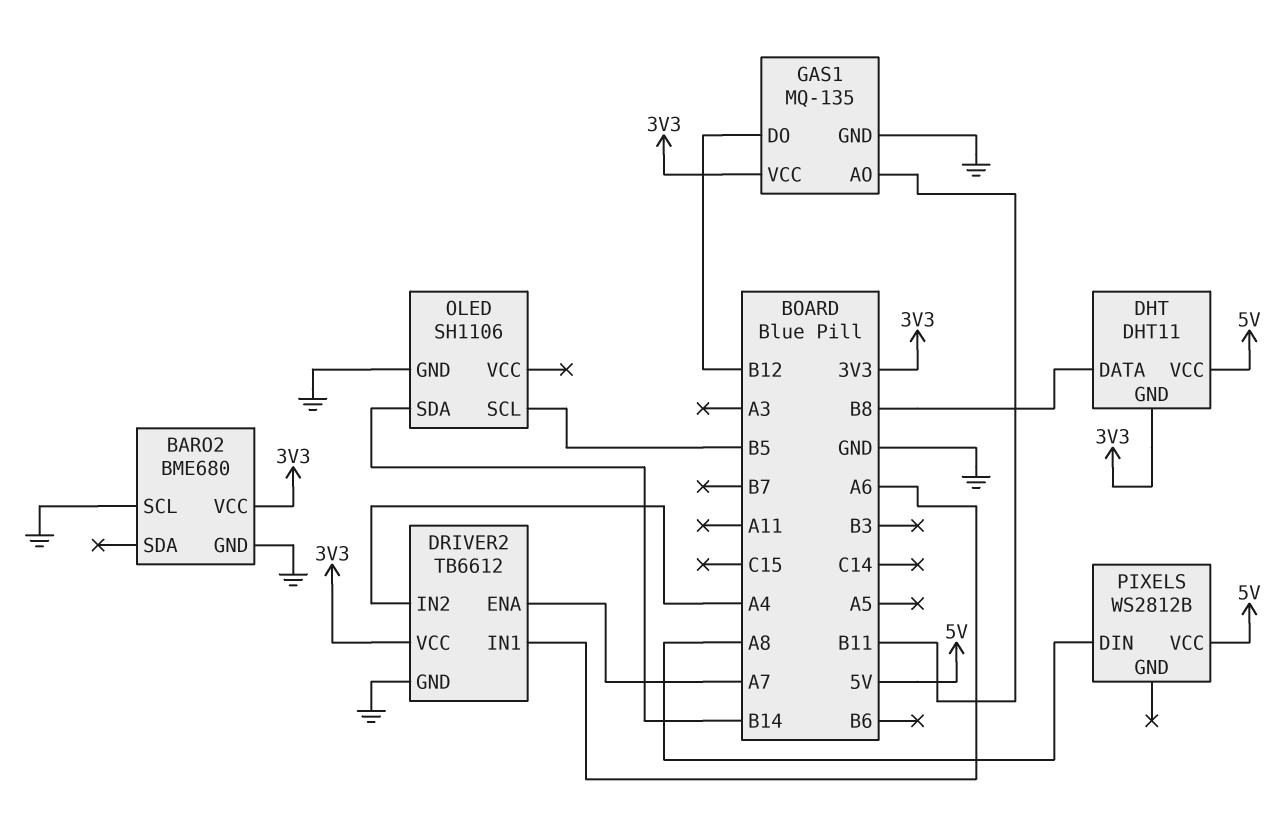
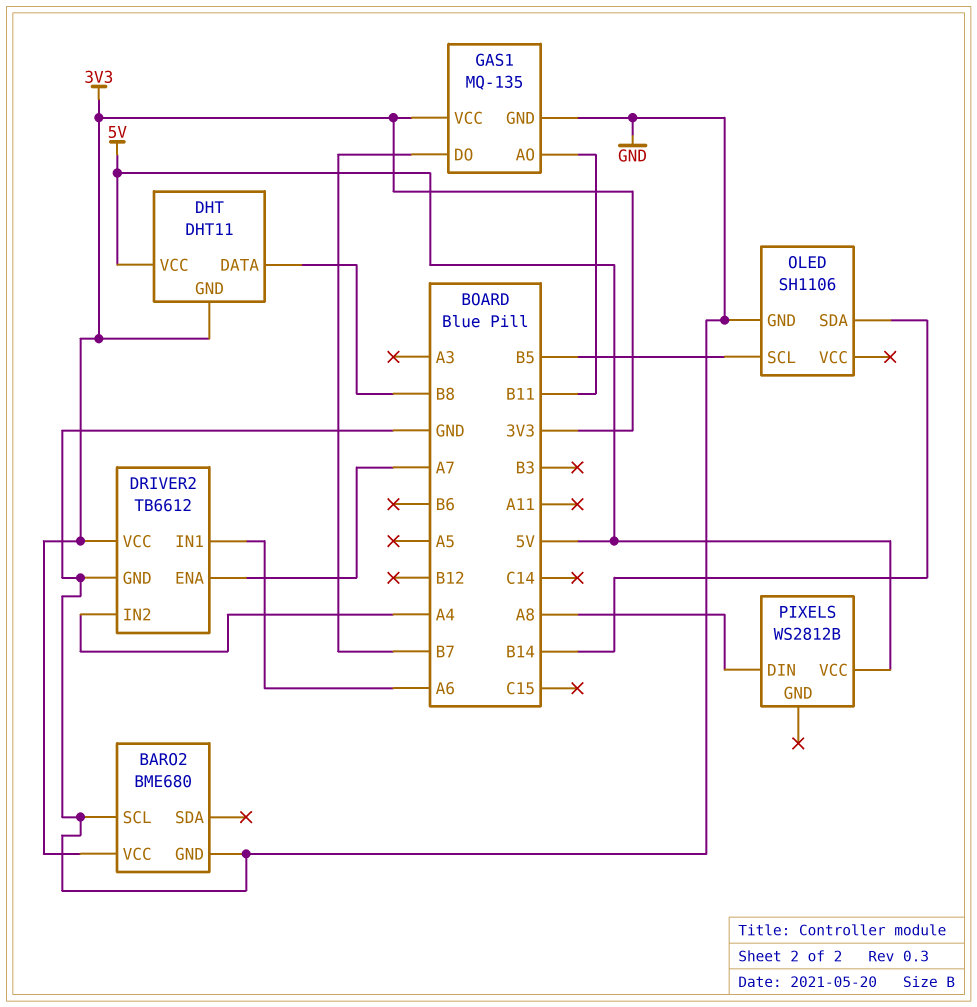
GAS1 pin DO: B12 -> B7

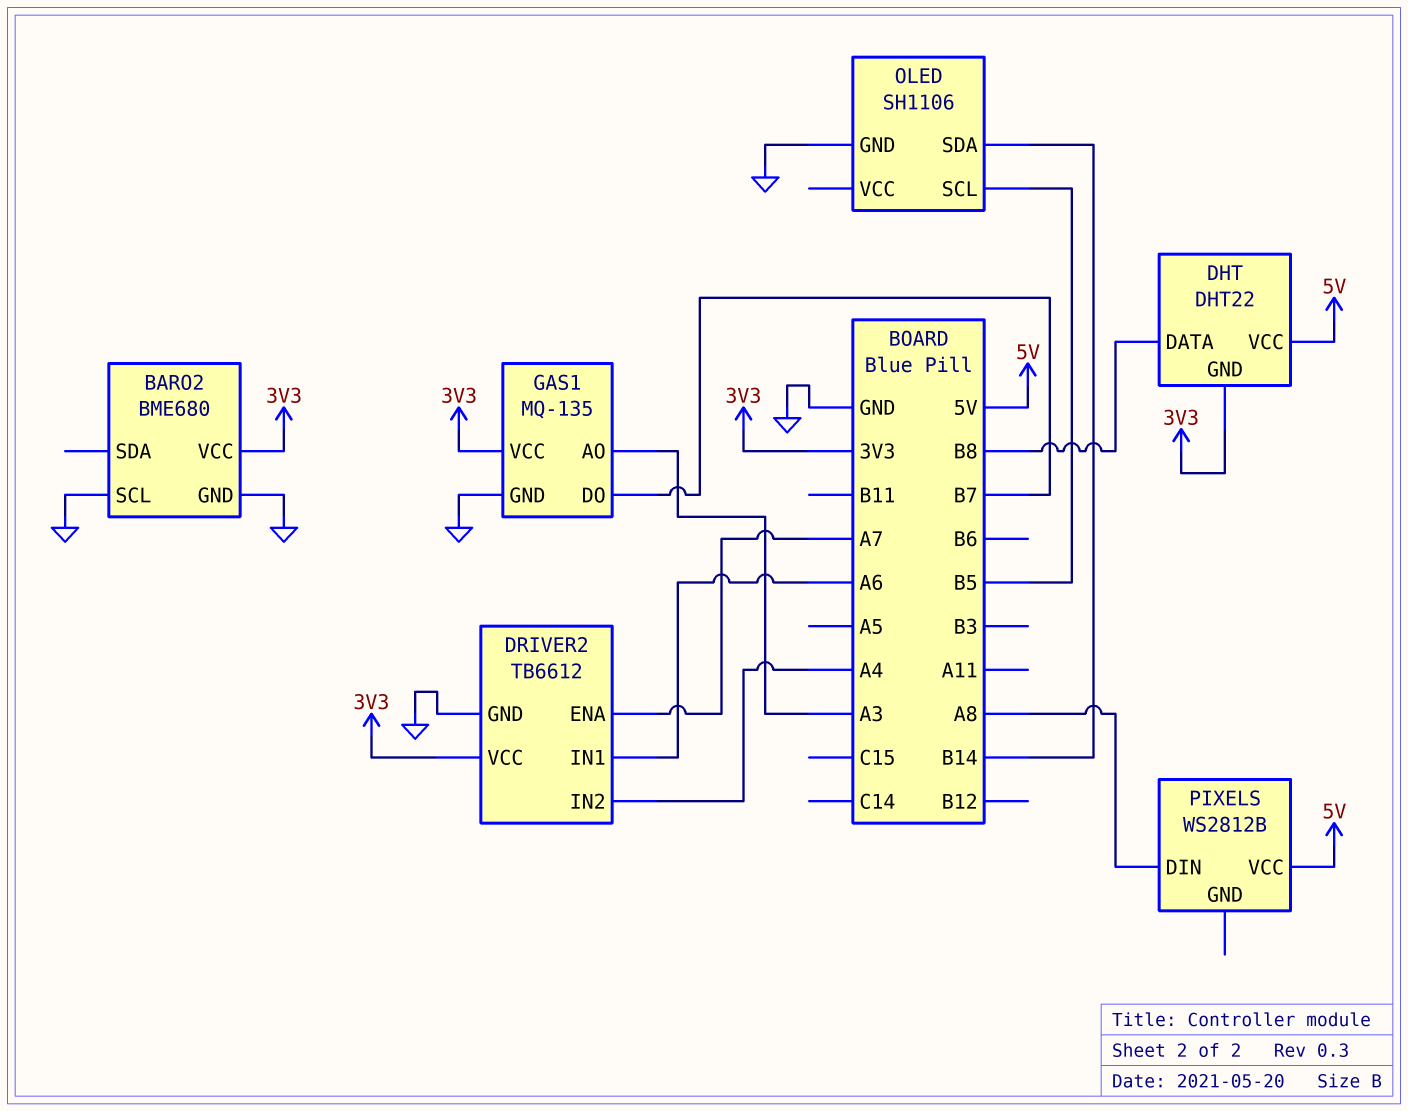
DHT: DHT11 -> DHT22
GAS1 pin AO: B11 -> A3

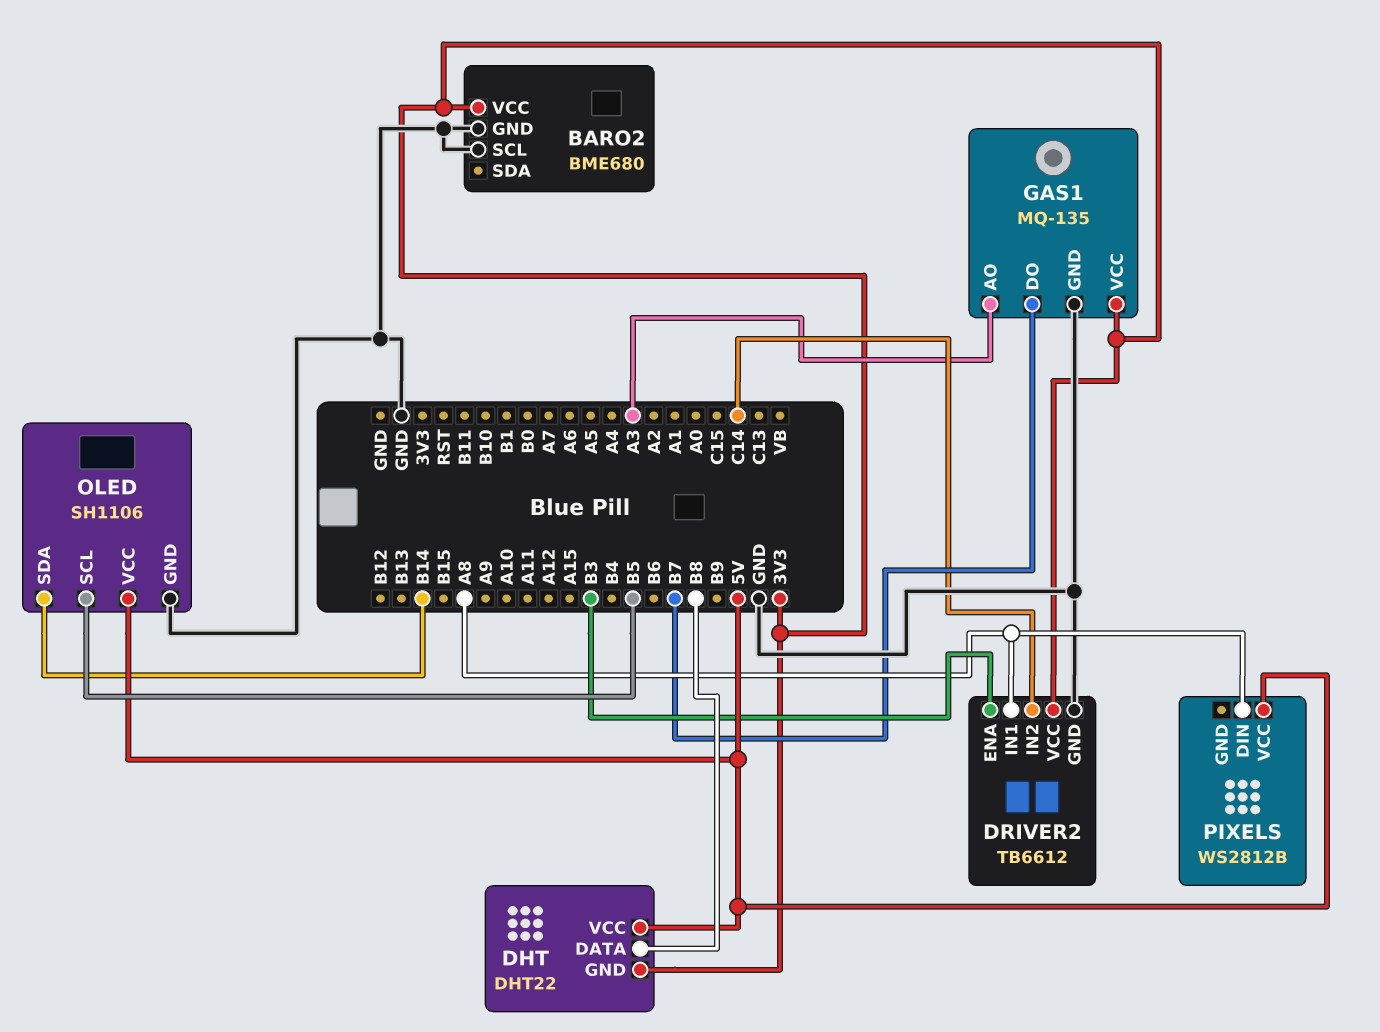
DRIVER2 pin ENA: A7 -> B3
DRIVER2 pin IN1: A6 -> A8
DRIVER2 pin IN2: A4 -> C14
OLED pin VCC: none -> 5V

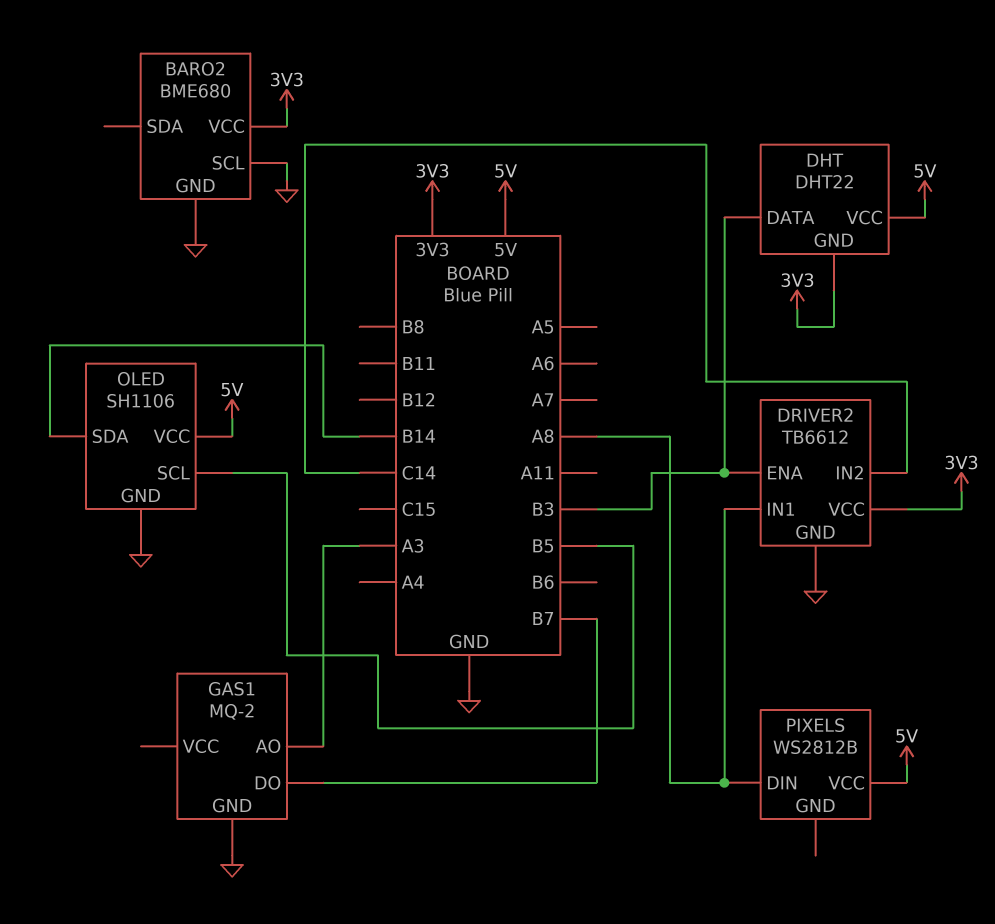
DHT pin DATA: B8 -> B3
GAS1: MQ-135 -> MQ-2
GAS1 pin VCC: 3V3 -> none

